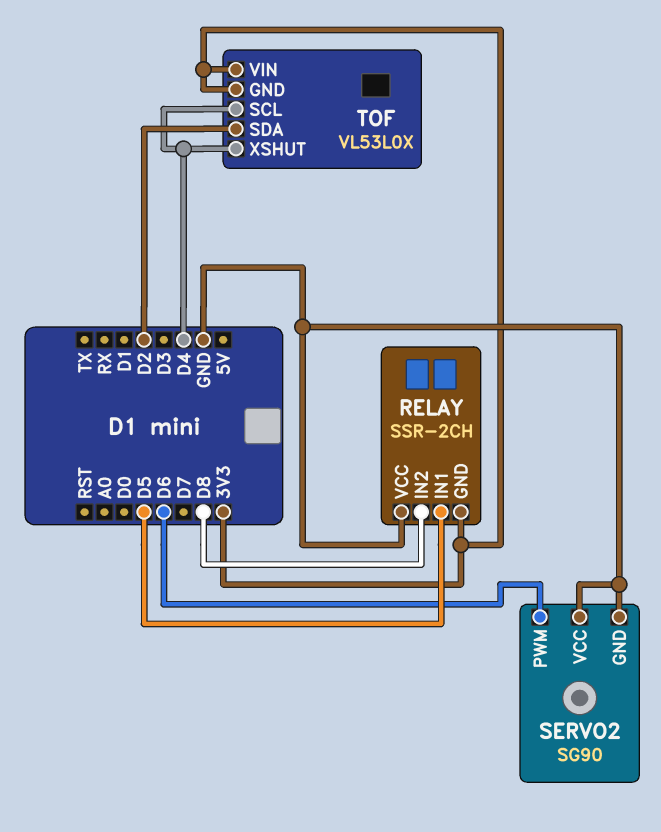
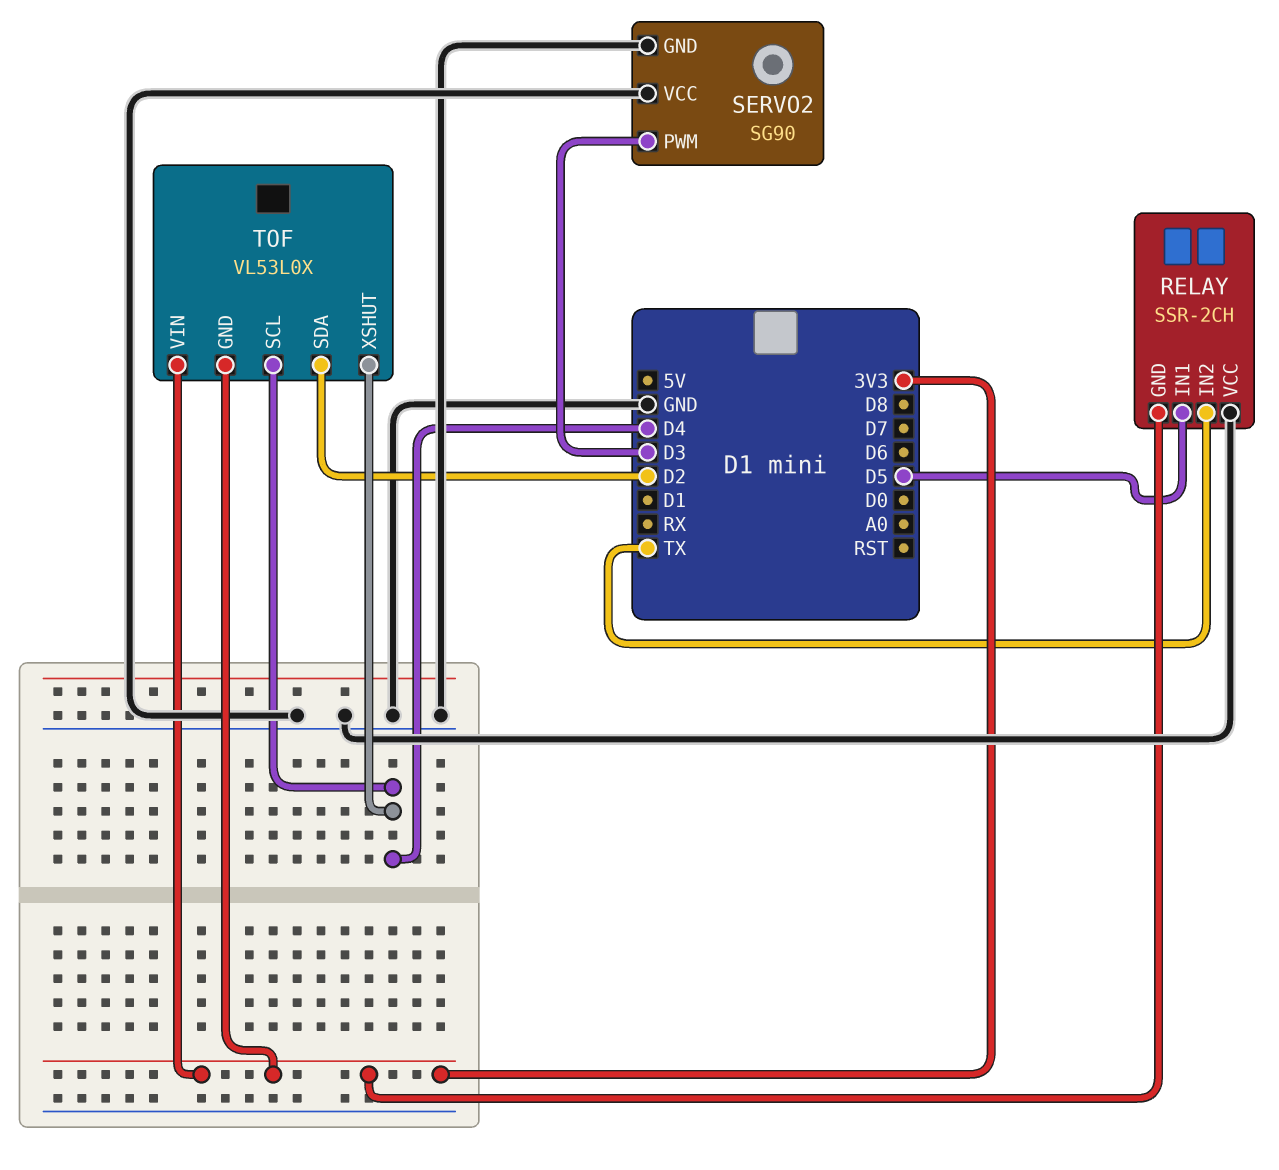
RELAY pin IN2: D8 -> TX
SERVO2 pin PWM: D6 -> D3

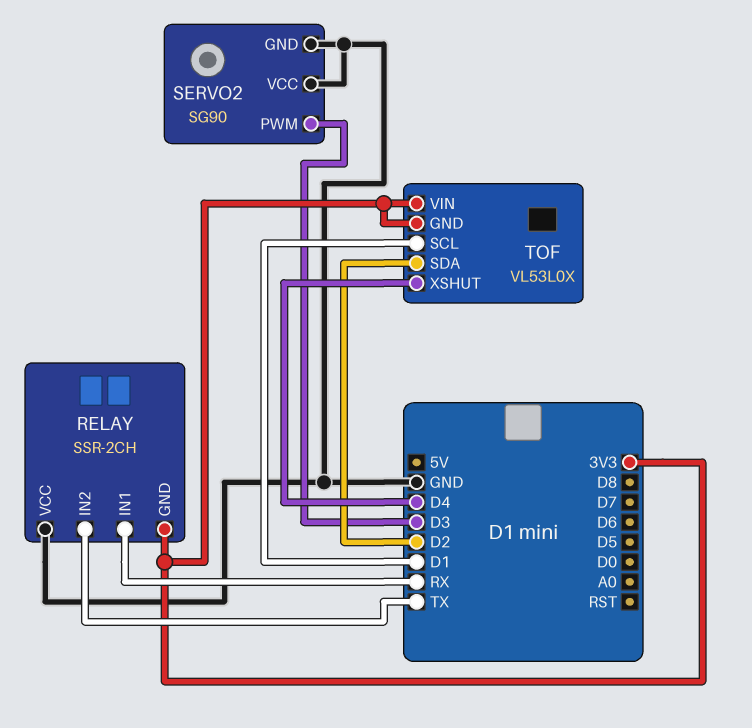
RELAY pin IN1: D5 -> RX
TOF pin SCL: D4 -> D1

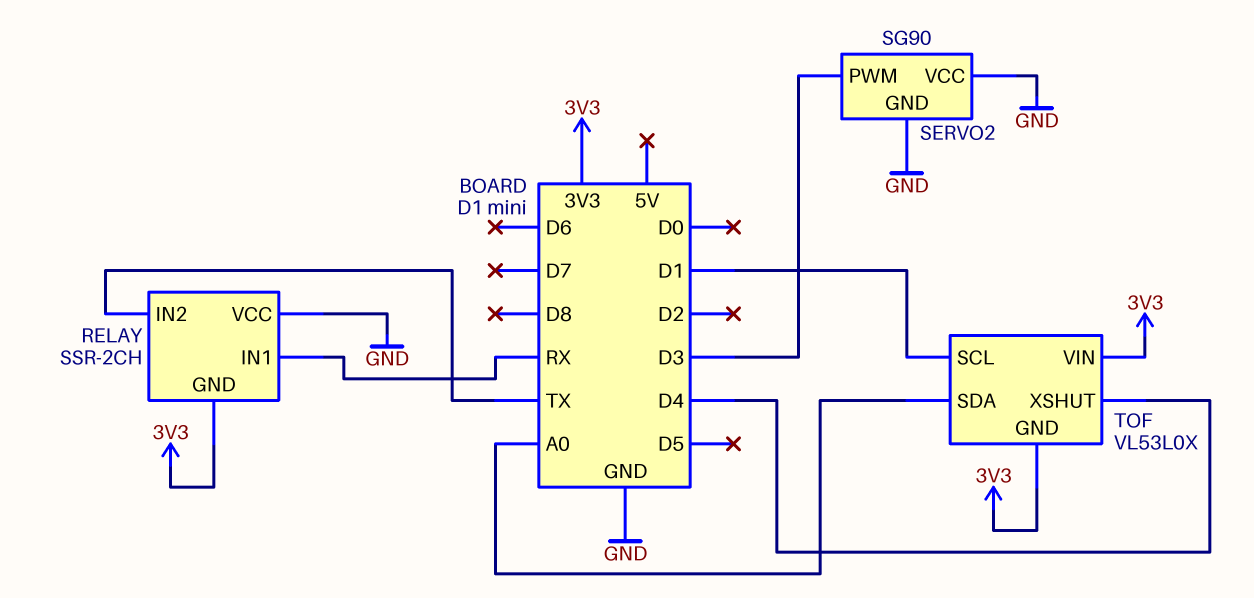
TOF pin SDA: D2 -> A0

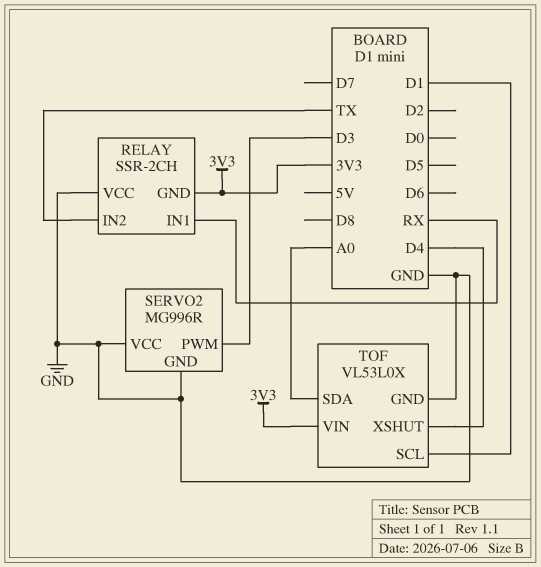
SERVO2: SG90 -> MG996R
TOF pin GND: 3V3 -> GND

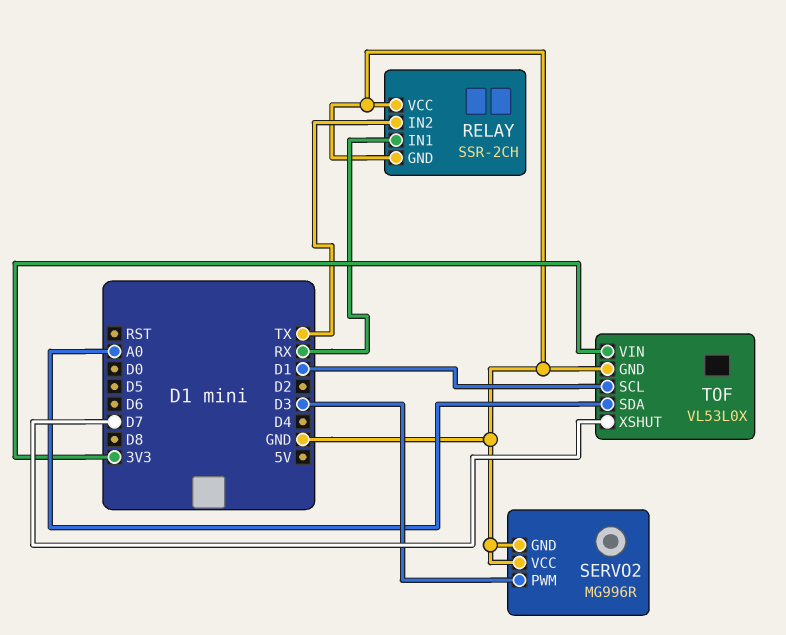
RELAY pin GND: 3V3 -> GND
TOF pin XSHUT: D4 -> D7

